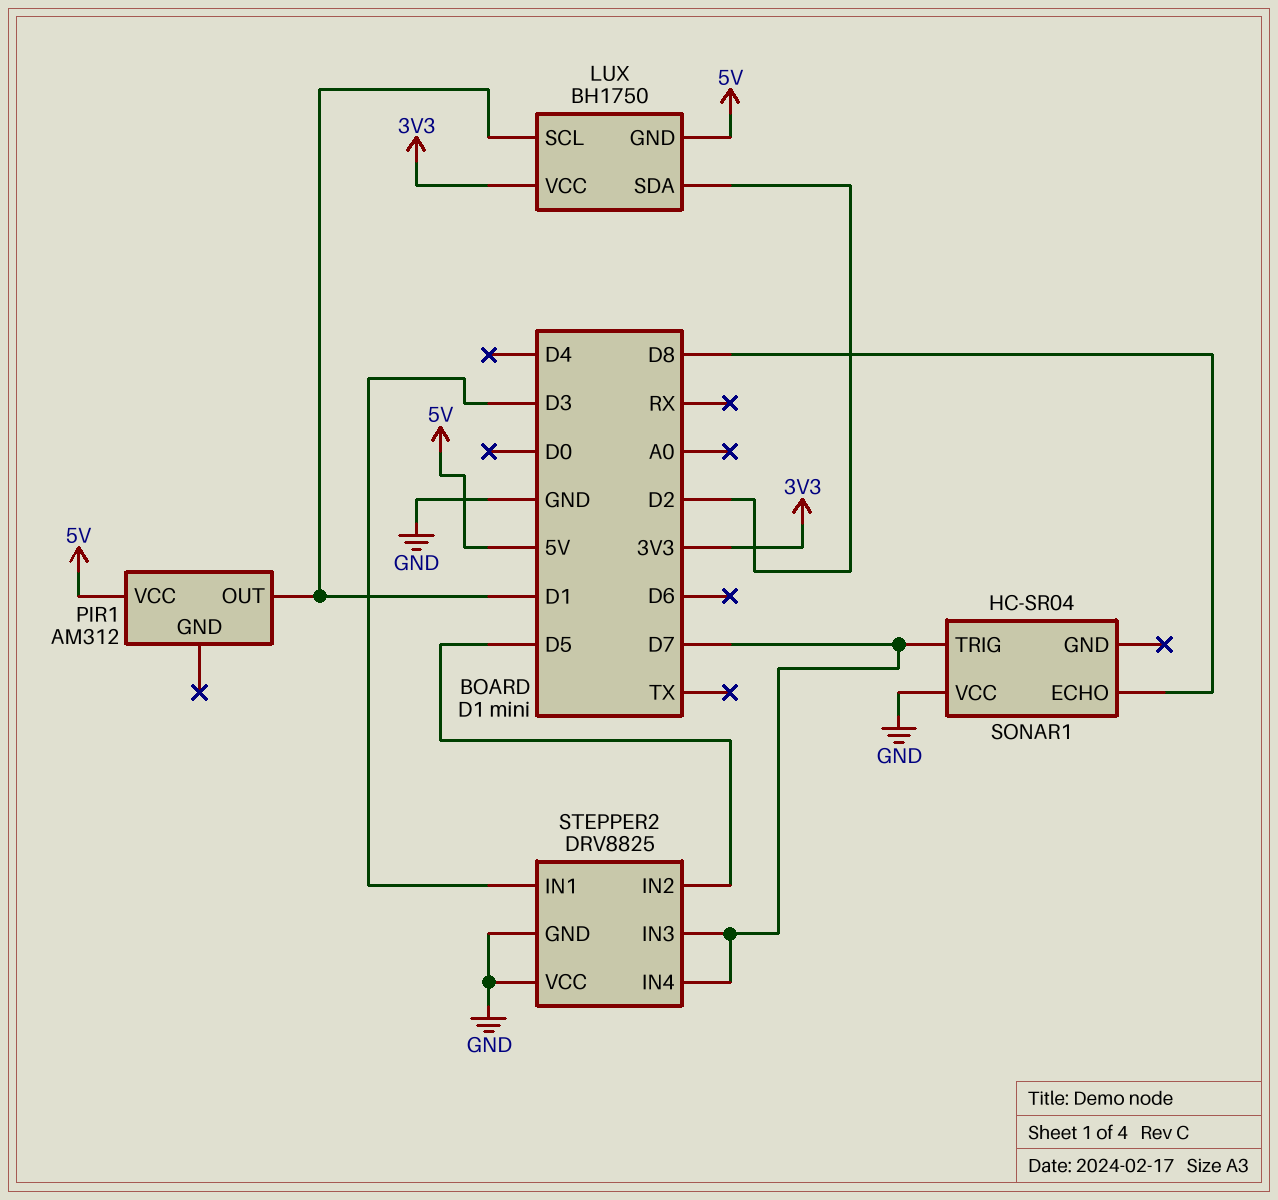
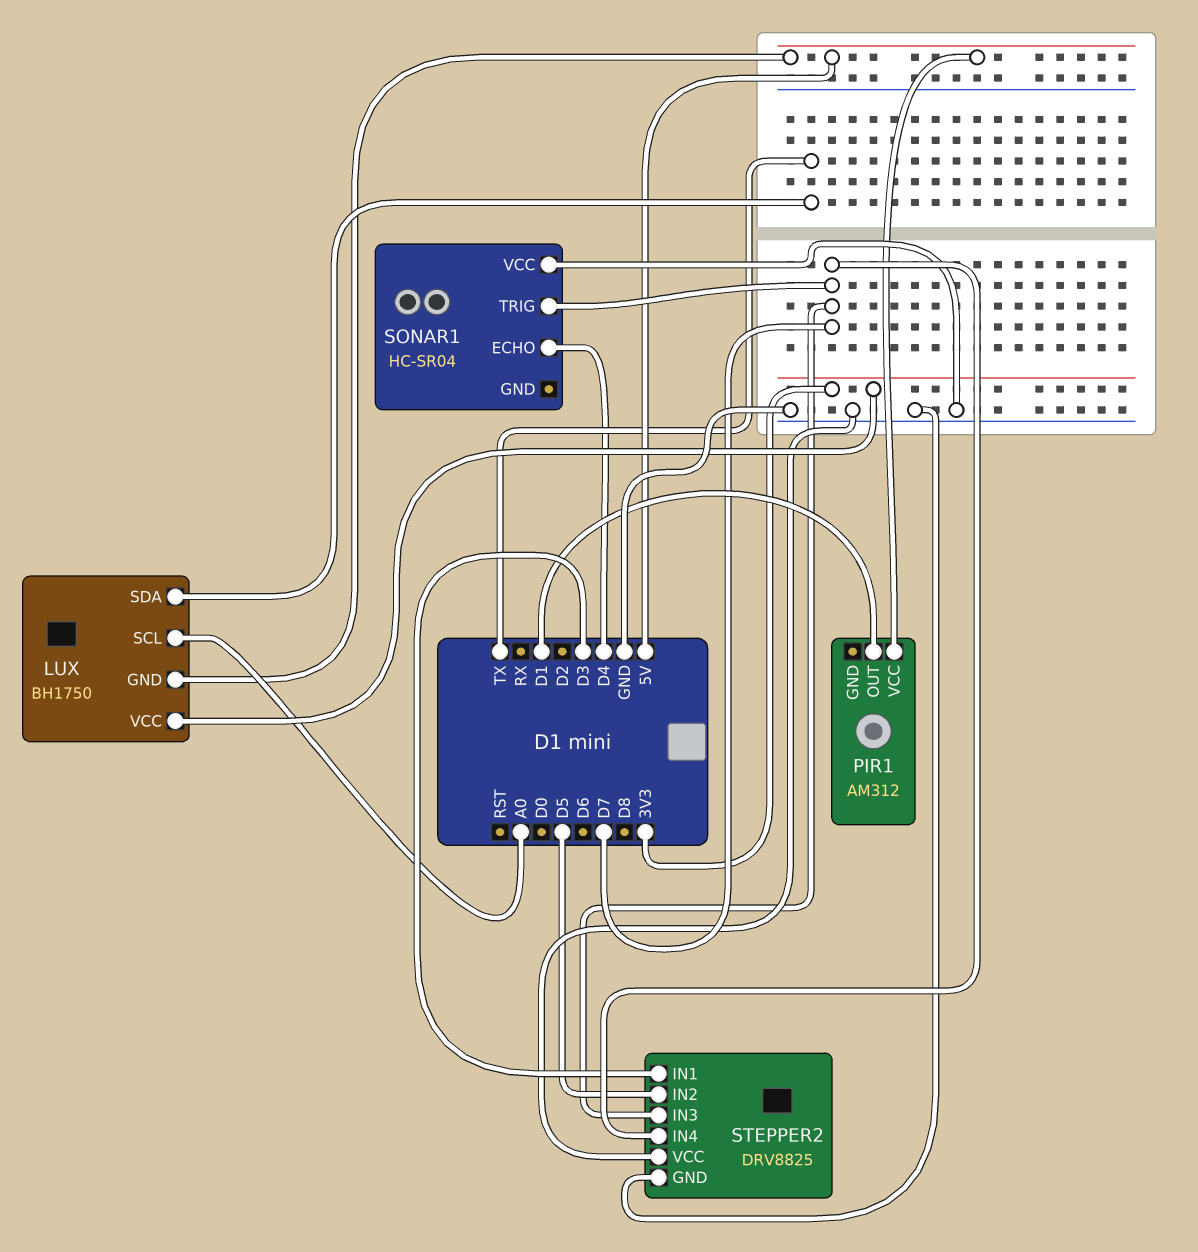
LUX pin SCL: D1 -> A0
LUX pin SDA: D2 -> TX
SONAR1 pin ECHO: D8 -> D4

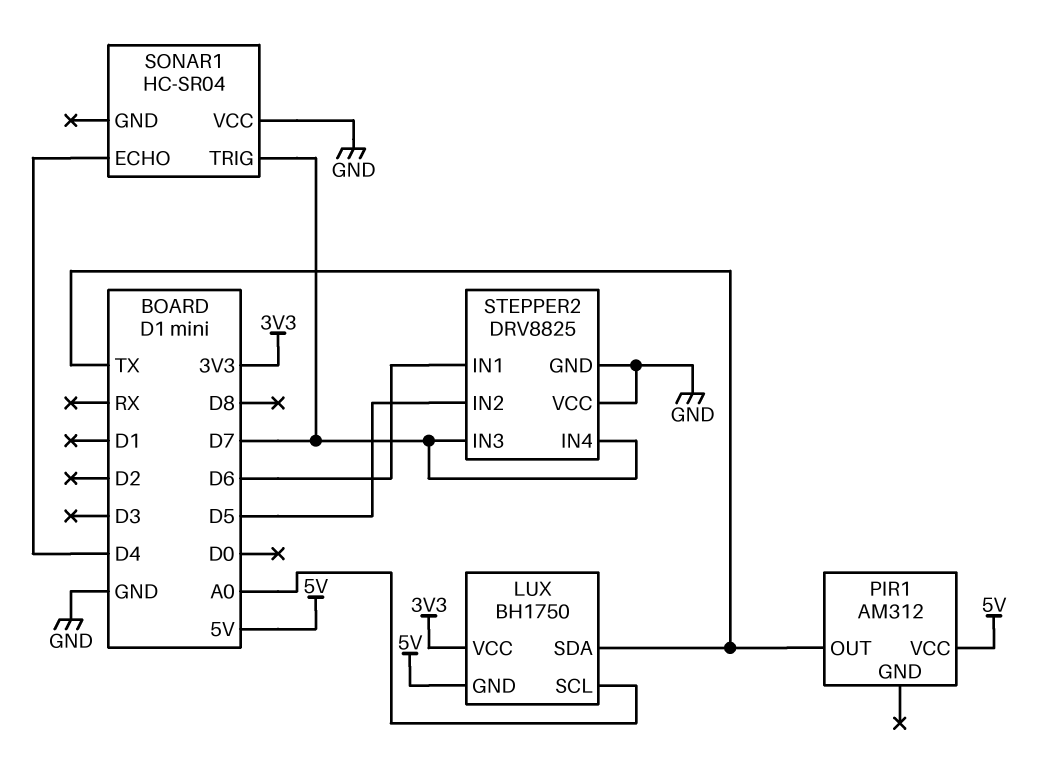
PIR1 pin OUT: D1 -> TX
STEPPER2 pin IN1: D3 -> D6

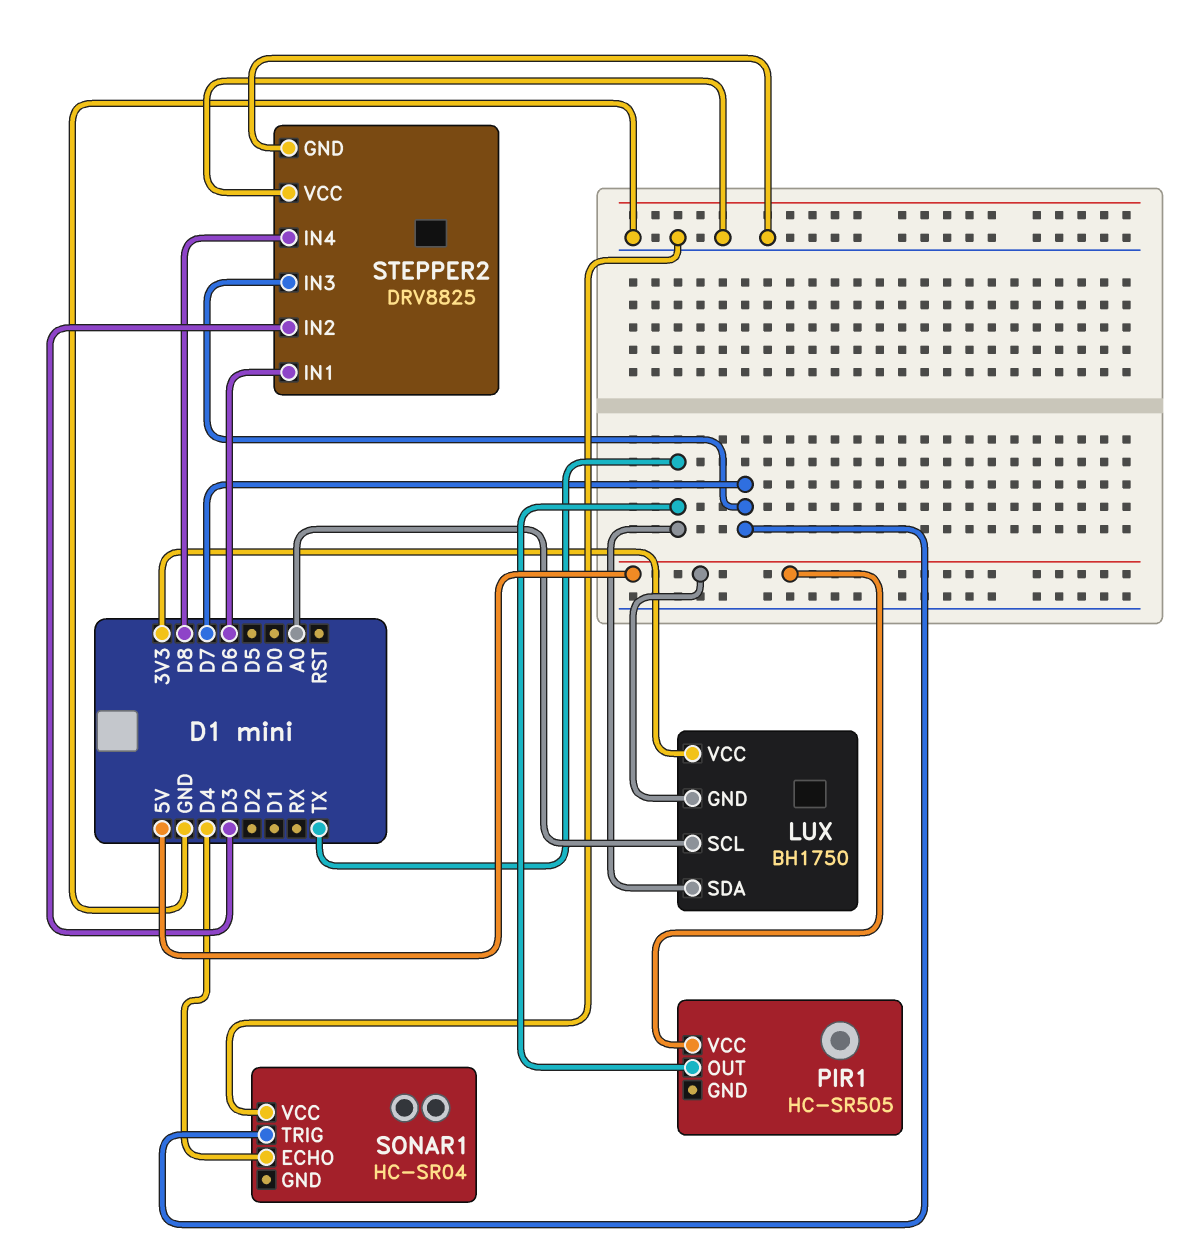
PIR1: AM312 -> HC-SR505
STEPPER2 pin IN2: D5 -> D3
STEPPER2 pin IN4: D7 -> D8

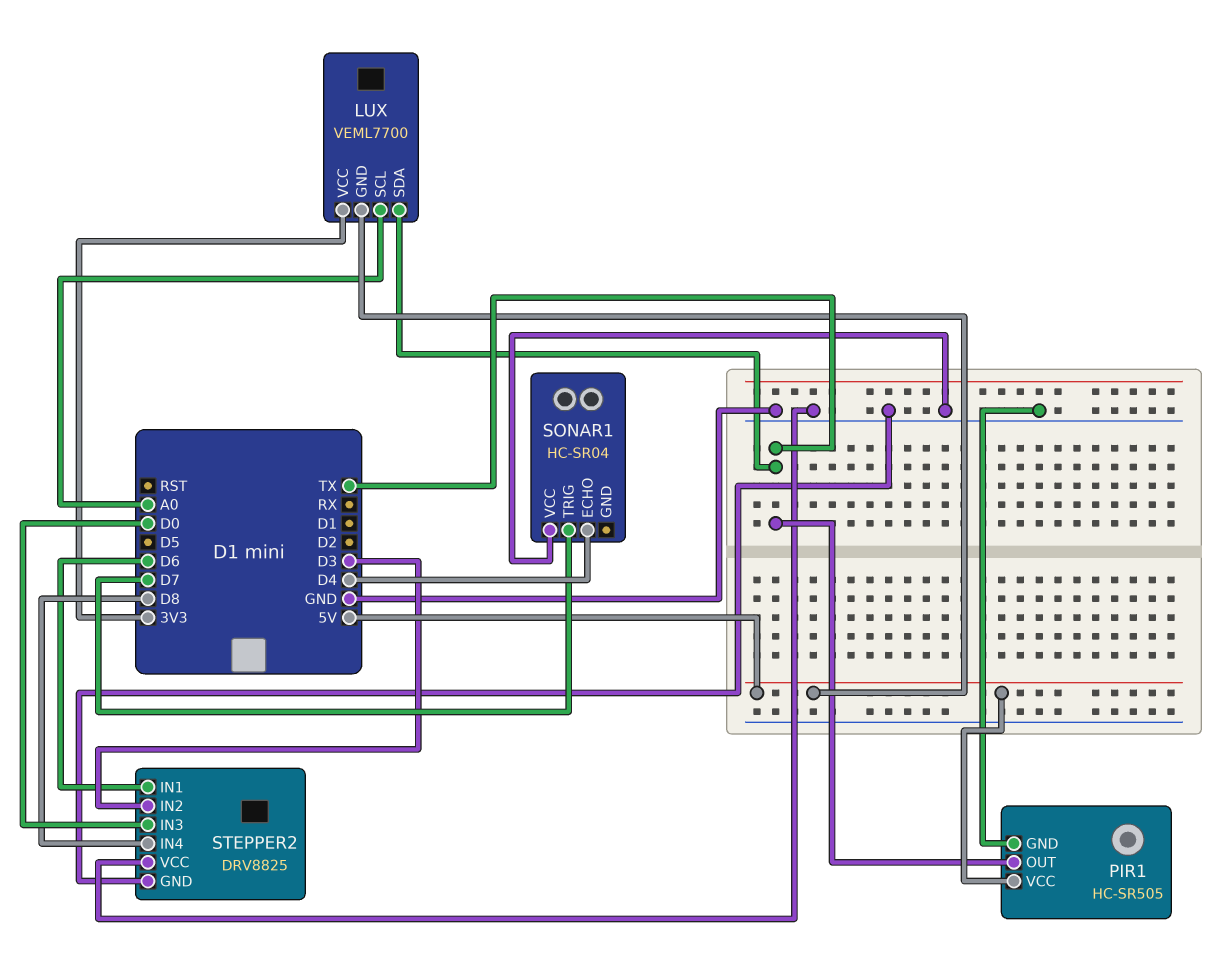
LUX: BH1750 -> VEML7700
PIR1 pin GND: none -> GND
STEPPER2 pin IN3: D7 -> D0

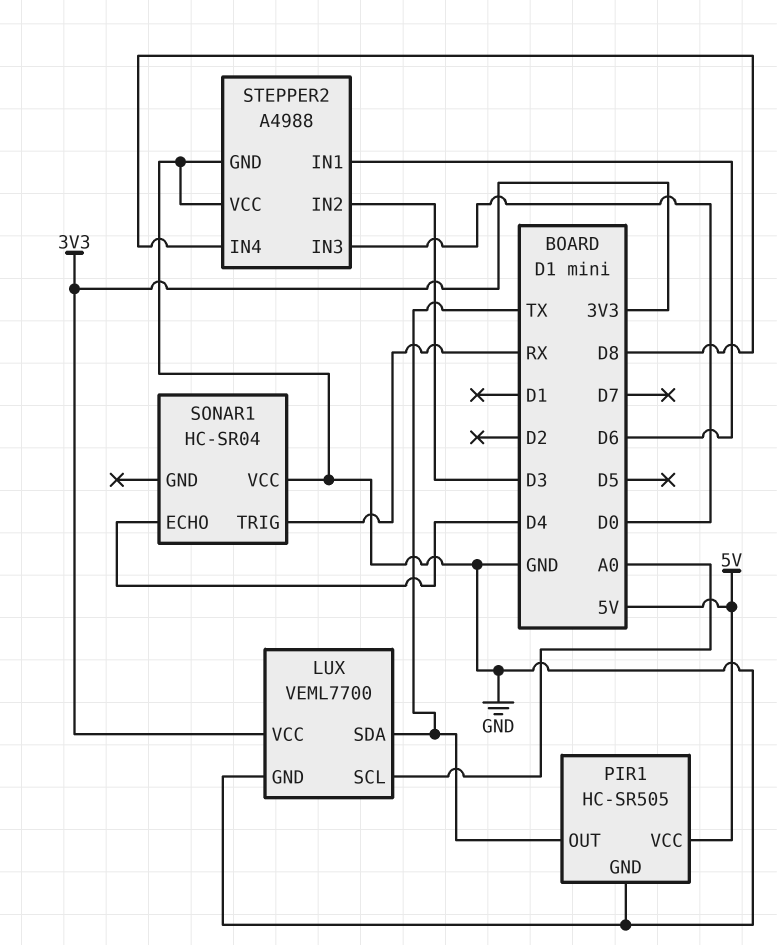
LUX pin GND: 5V -> GND
SONAR1 pin TRIG: D7 -> RX
STEPPER2: DRV8825 -> A4988

